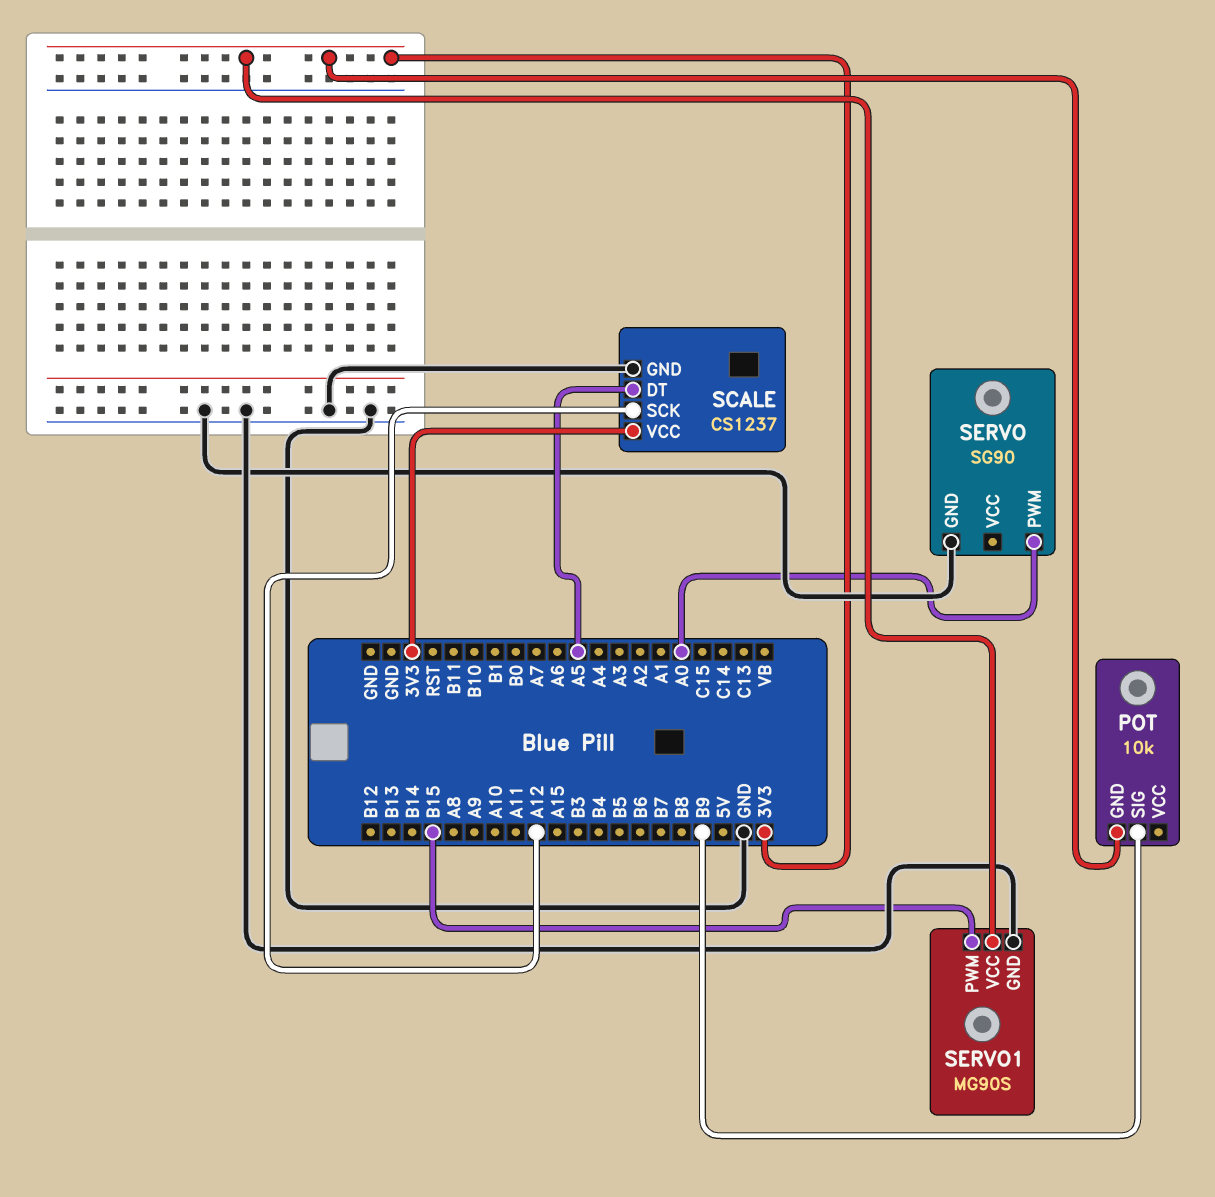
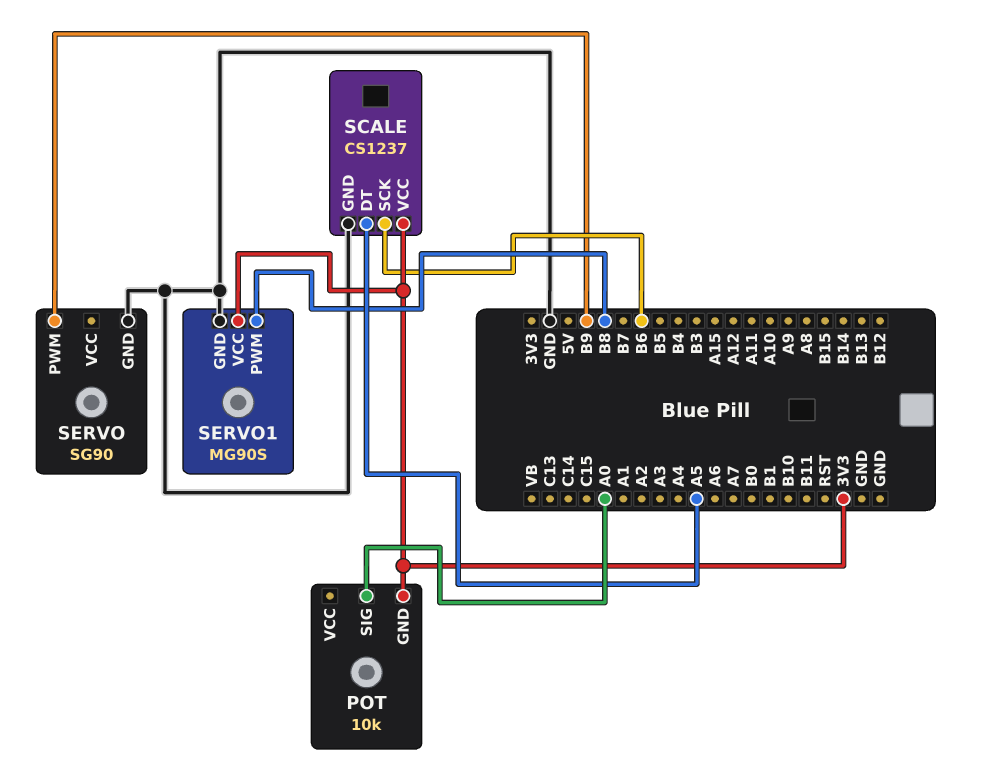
POT pin SIG: B9 -> A0
SCALE pin SCK: A12 -> B6
SERVO pin PWM: A0 -> B9
SERVO1 pin PWM: B15 -> B8

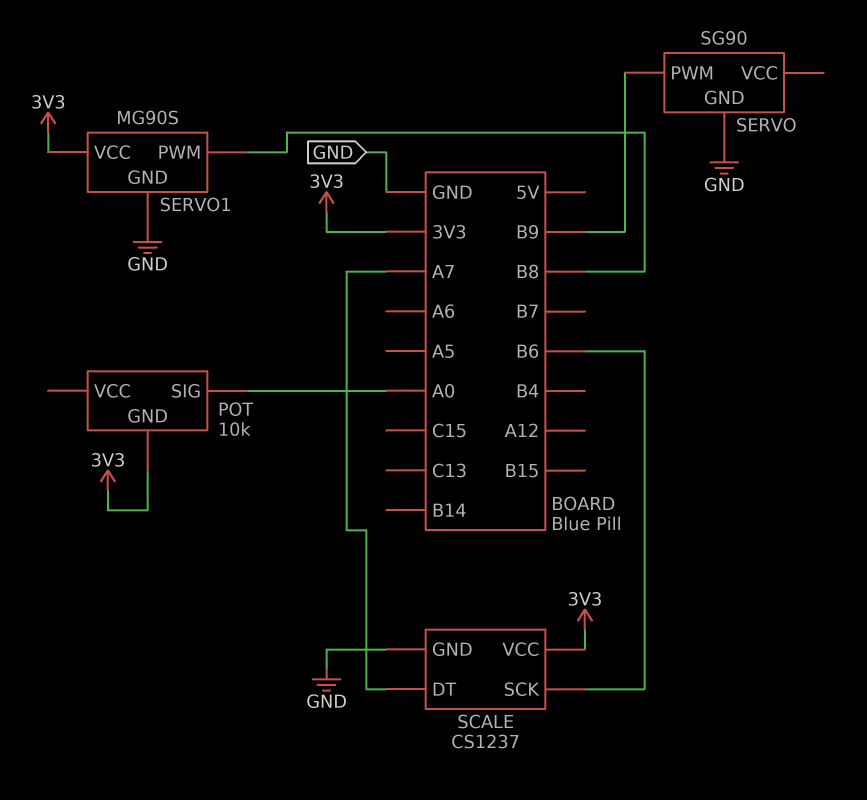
SCALE pin DT: A5 -> A7

